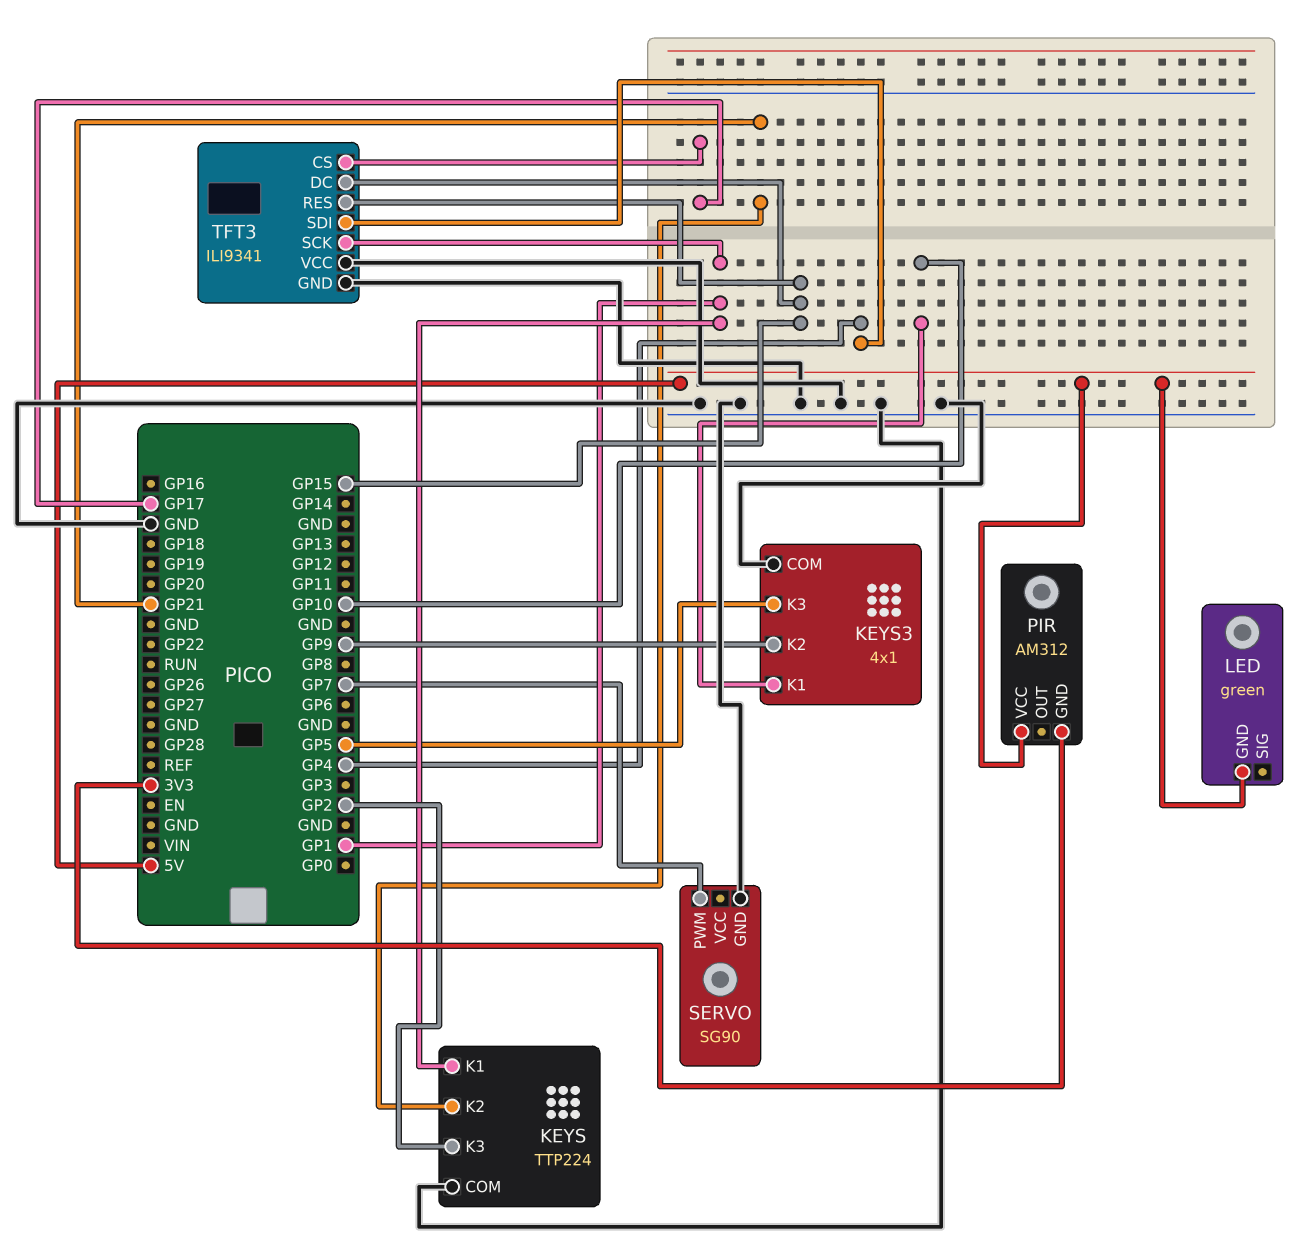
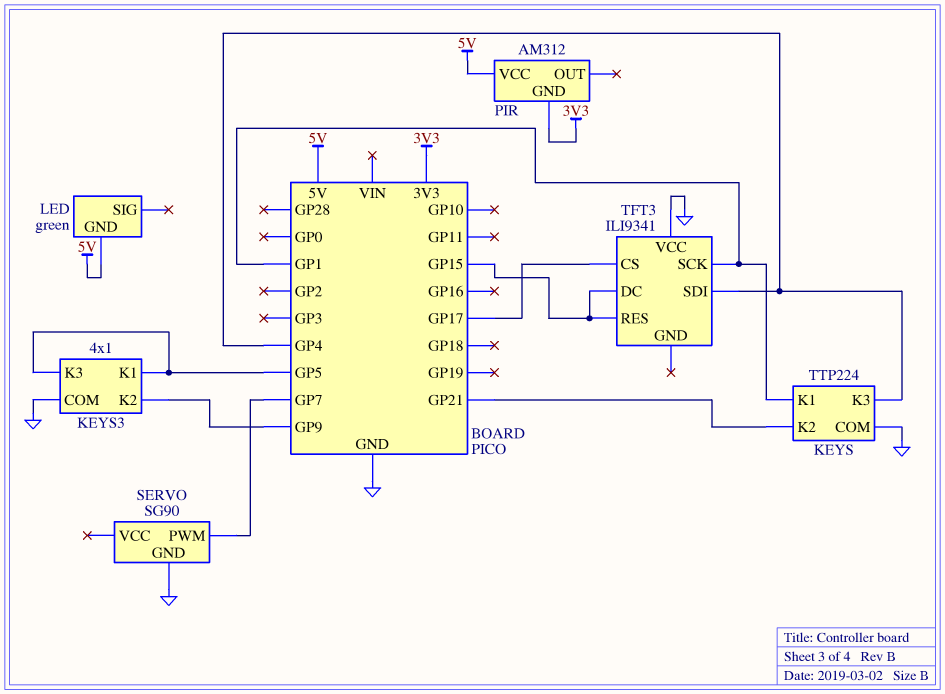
KEYS pin K3: GP2 -> GP4
KEYS3 pin K1: GP10 -> GP5
TFT3 pin GND: GND -> none

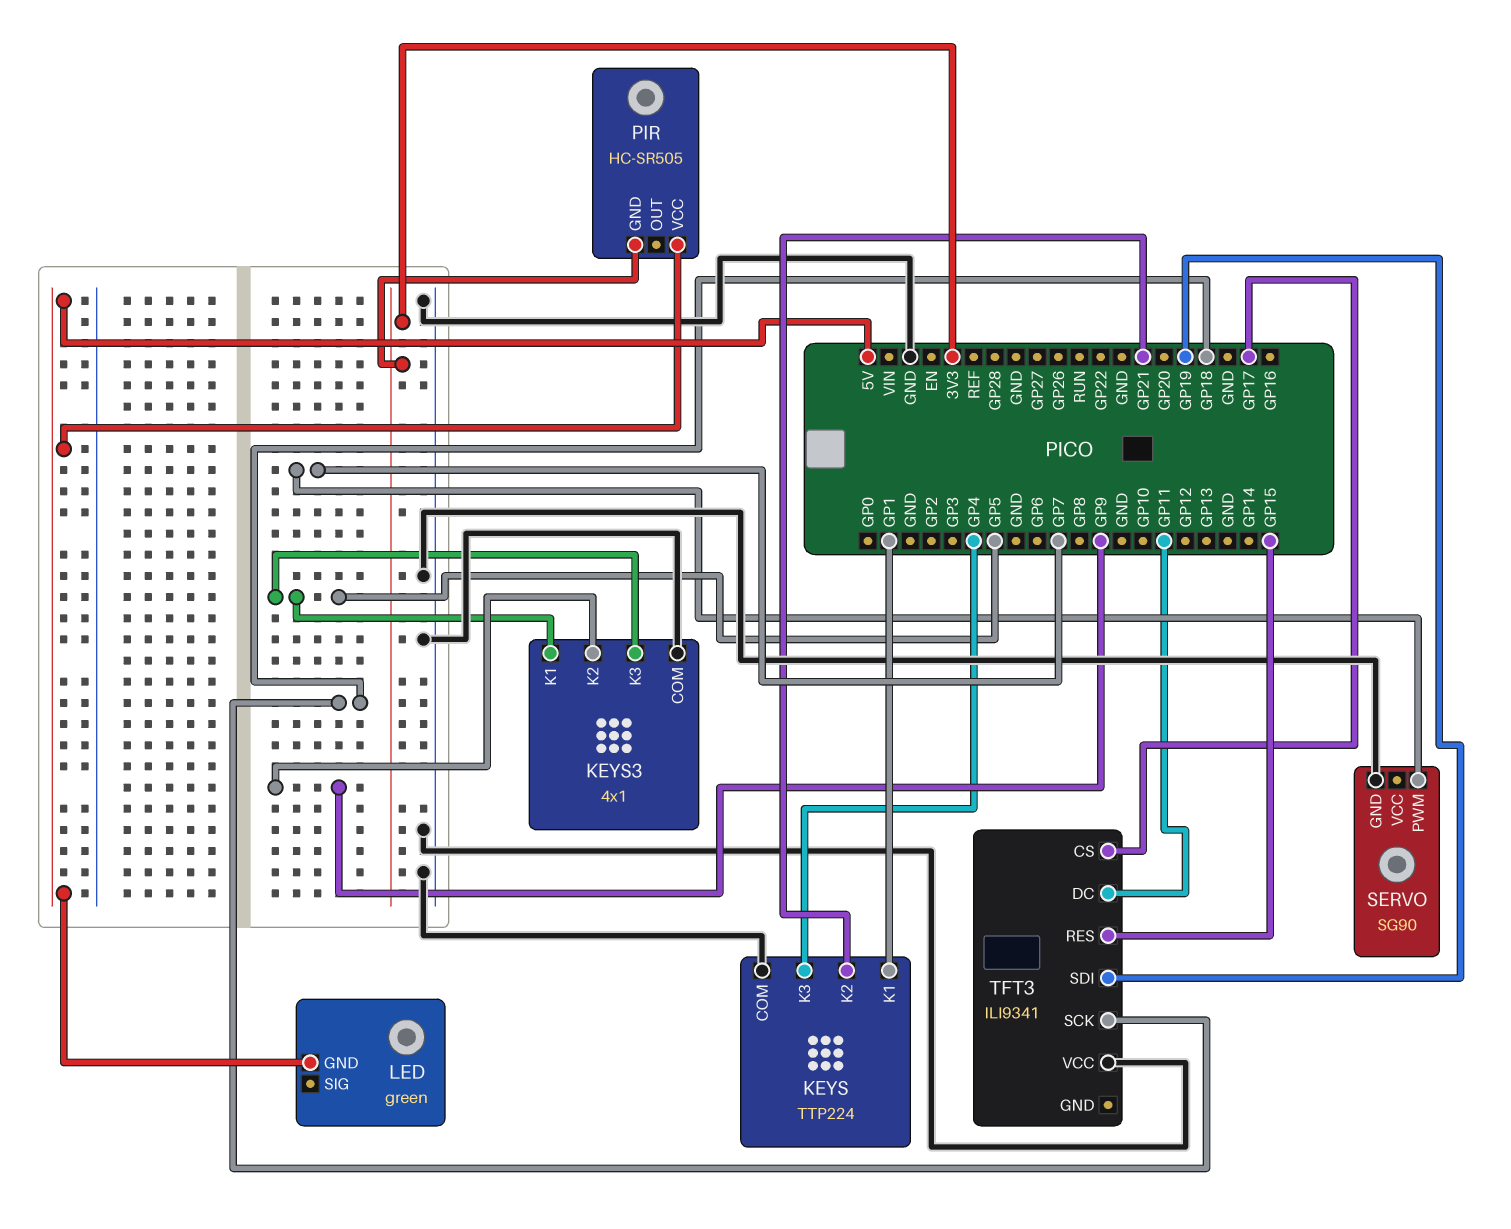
PIR: AM312 -> HC-SR505
TFT3 pin DC: GP15 -> GP11
TFT3 pin SCK: GP1 -> GP18
TFT3 pin SDI: GP4 -> GP19

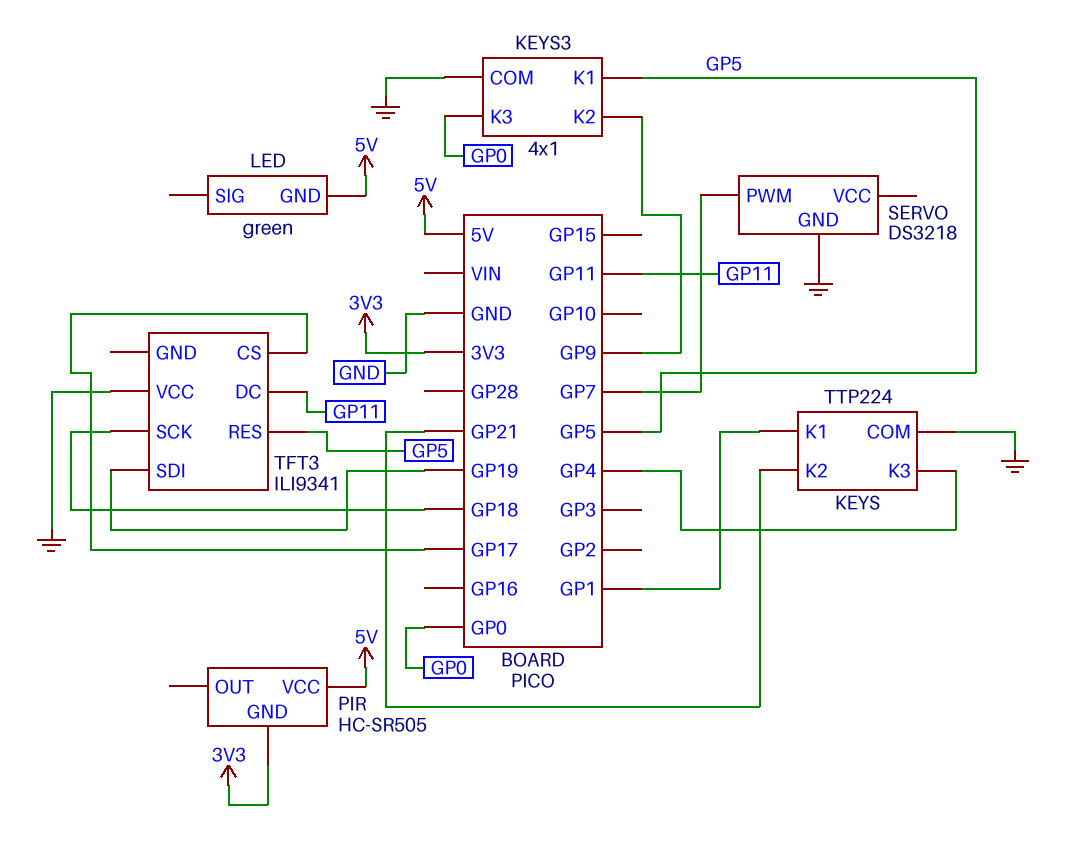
KEYS3 pin K3: GP5 -> GP0
SERVO: SG90 -> DS3218
TFT3 pin RES: GP15 -> GP5

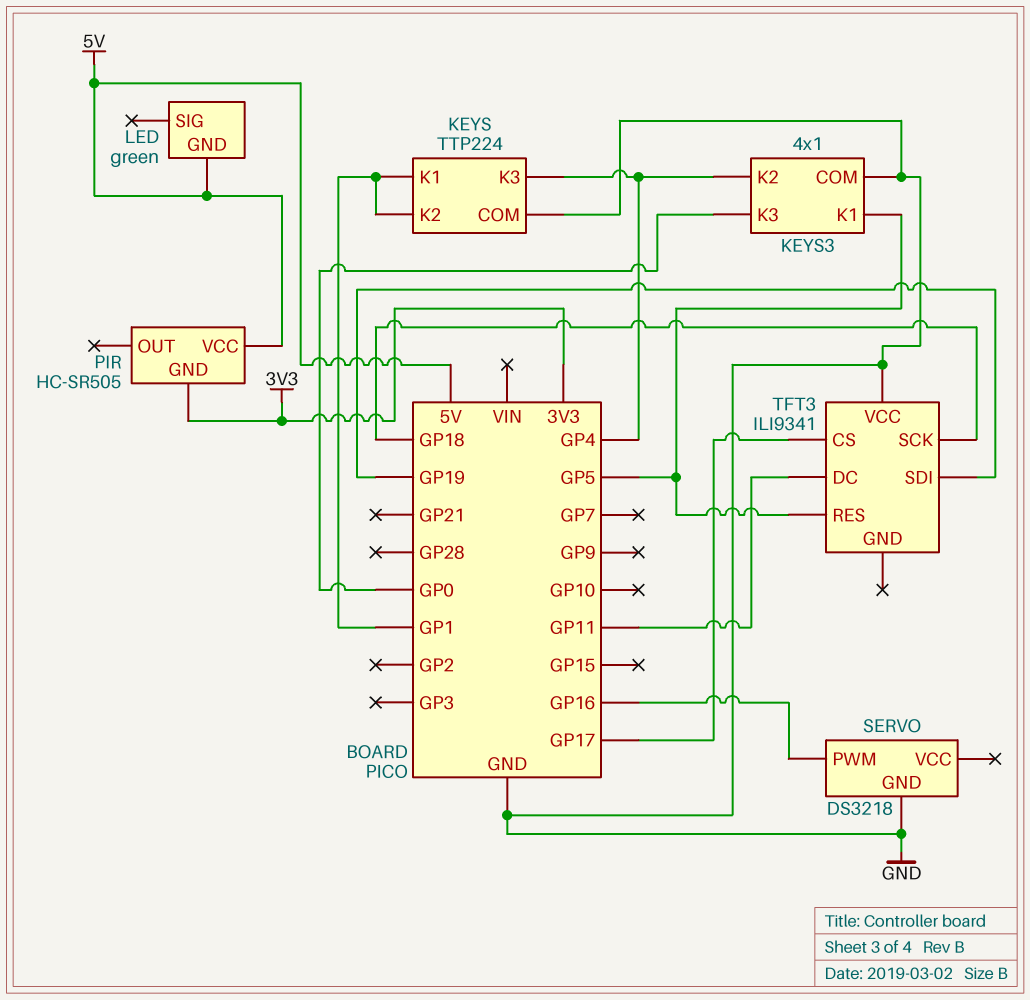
KEYS pin K2: GP21 -> GP1
KEYS3 pin K2: GP9 -> GP4
SERVO pin PWM: GP7 -> GP16

